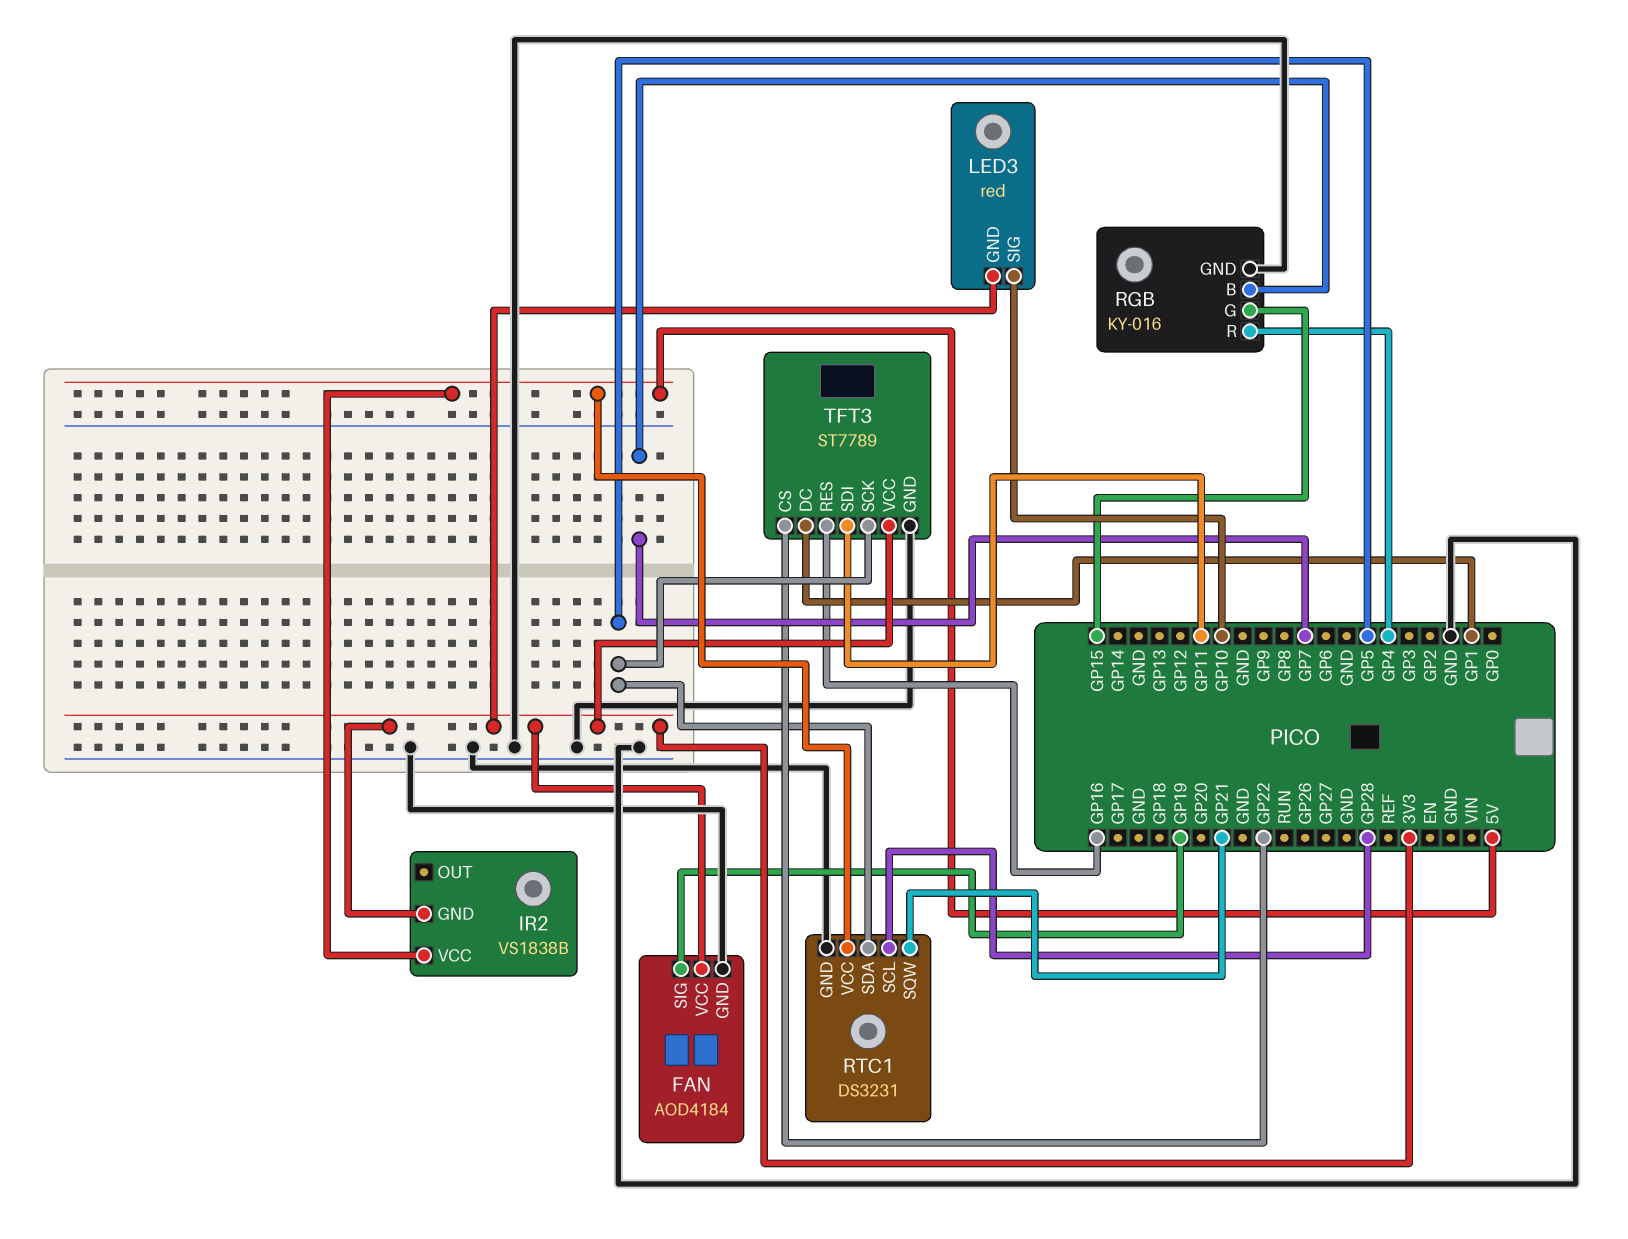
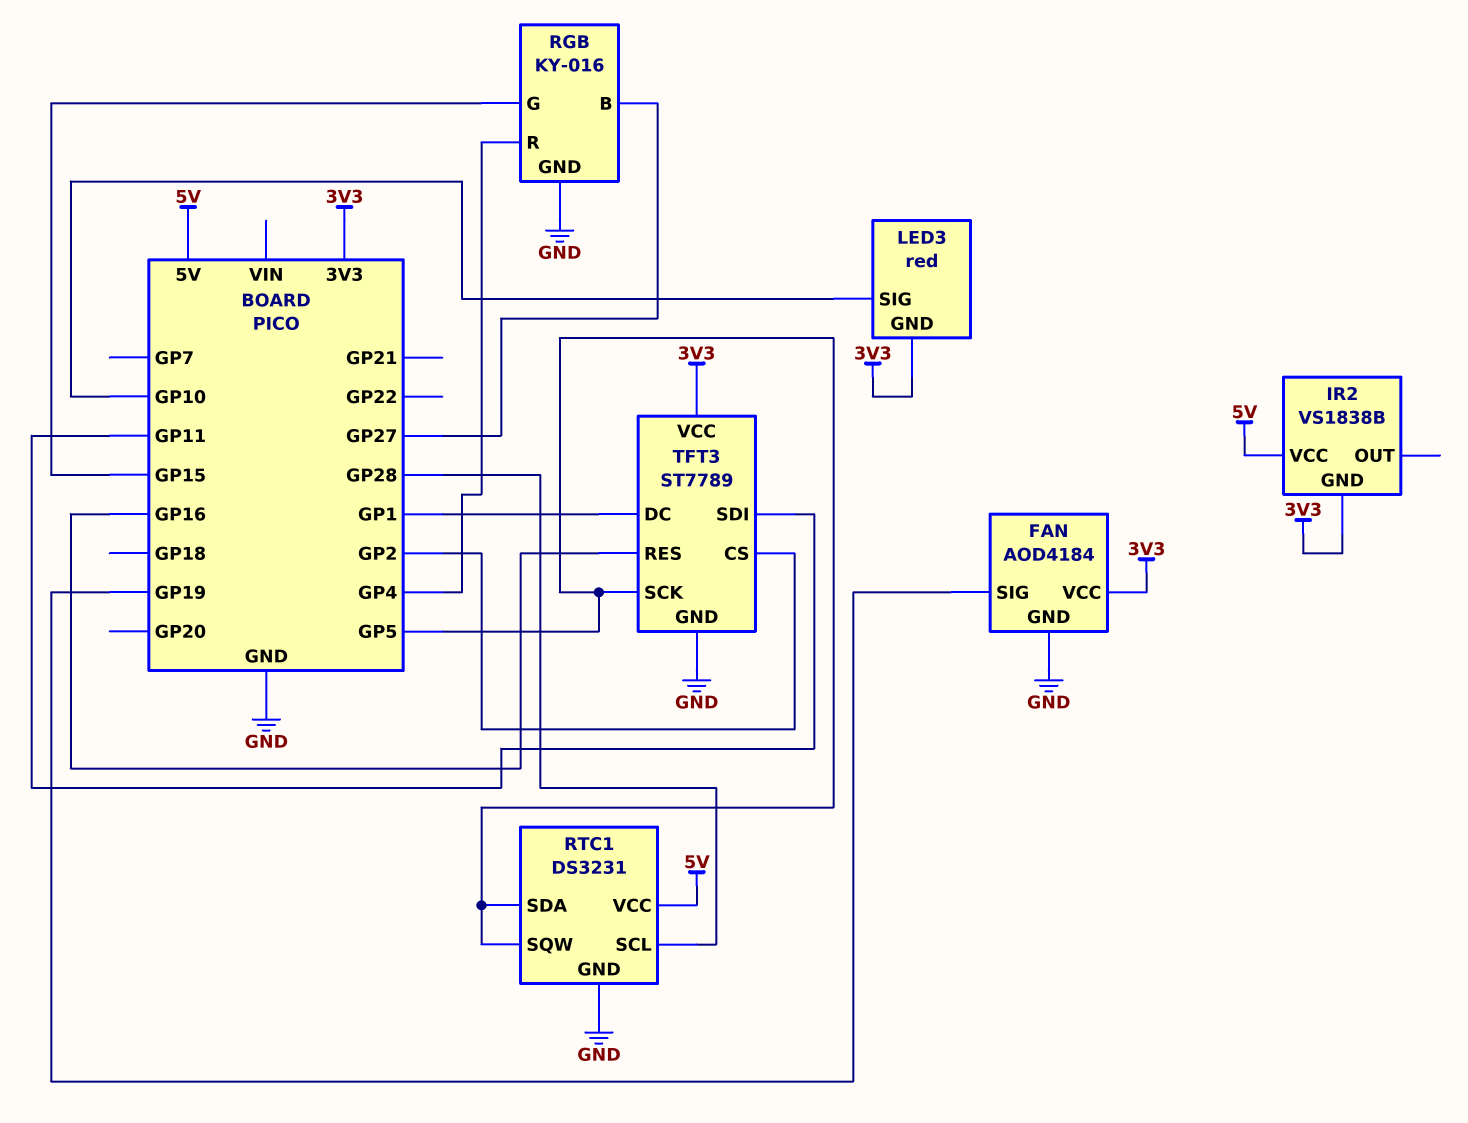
RGB pin B: GP7 -> GP27
RTC1 pin SQW: GP21 -> GP5
TFT3 pin CS: GP22 -> GP2

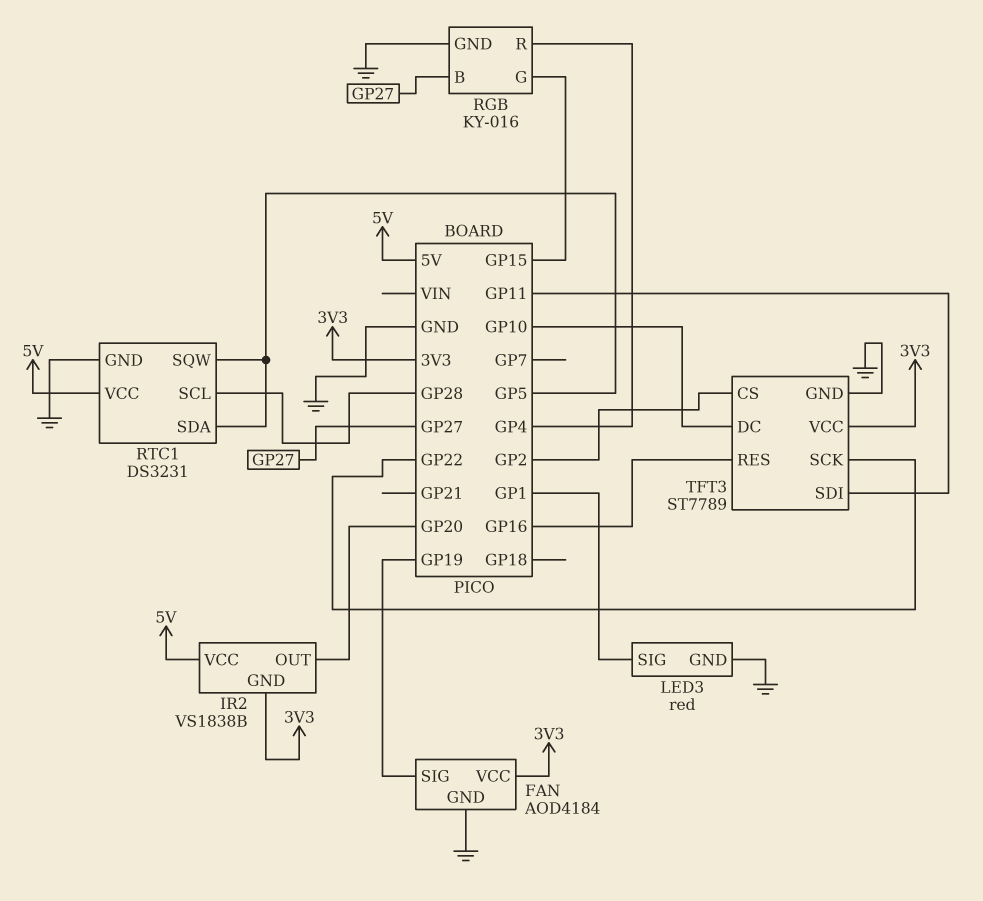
IR2 pin OUT: none -> GP20
LED3 pin GND: 3V3 -> GND
LED3 pin SIG: GP10 -> GP1
TFT3 pin DC: GP1 -> GP10
TFT3 pin SCK: GP5 -> GP22

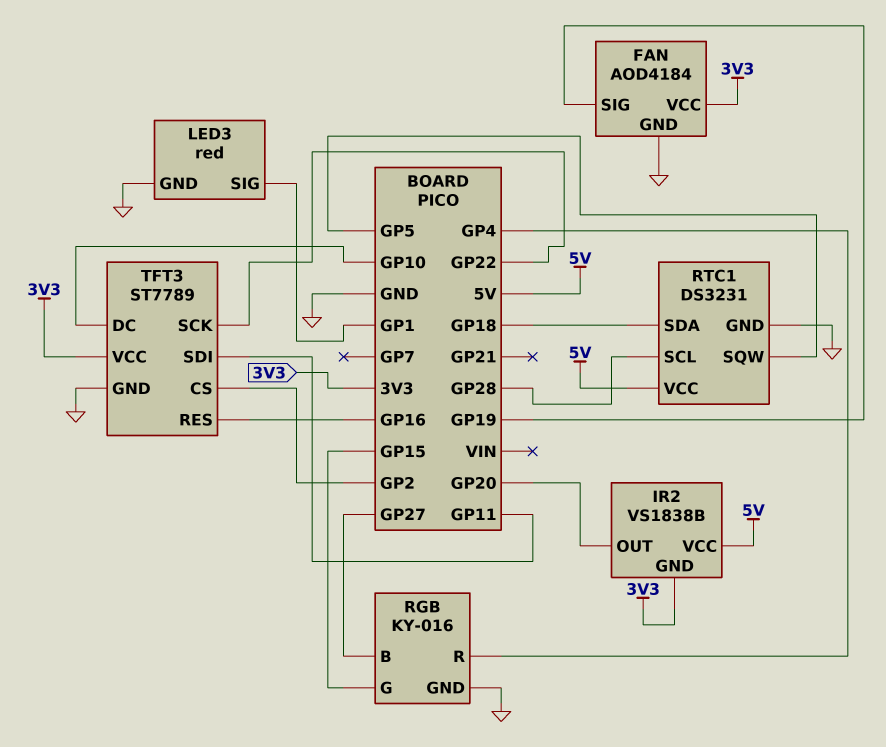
RTC1 pin SDA: GP5 -> GP18

